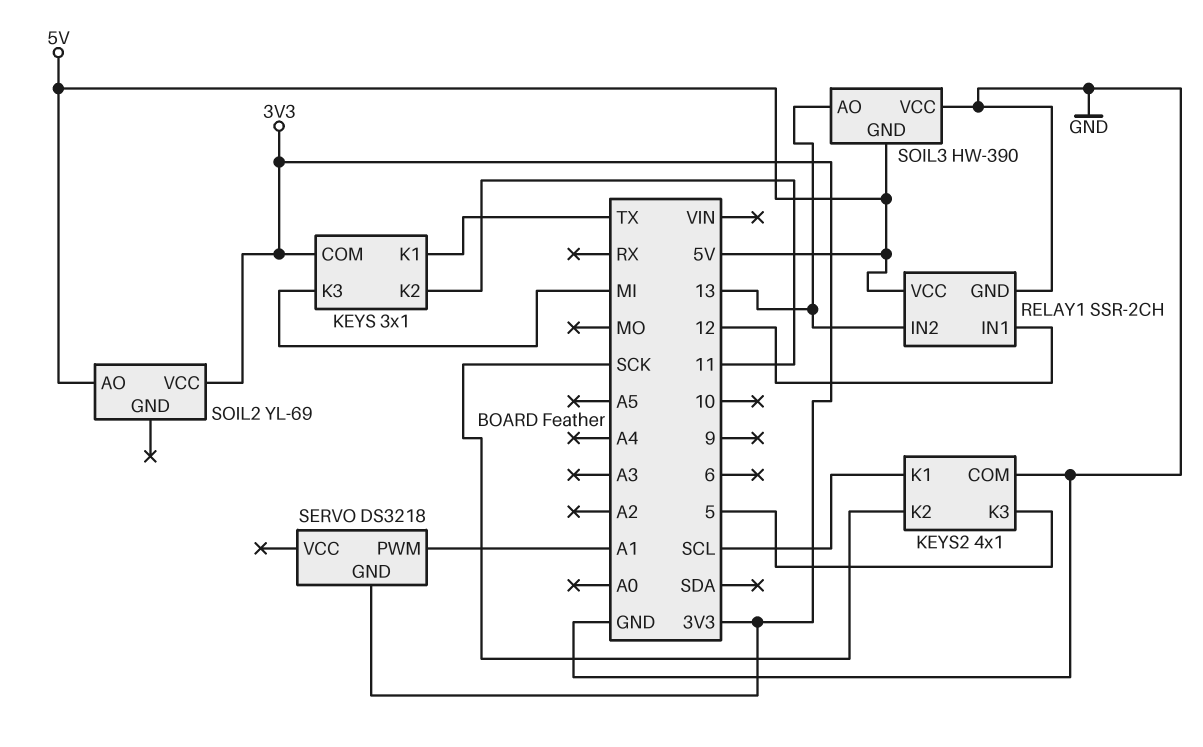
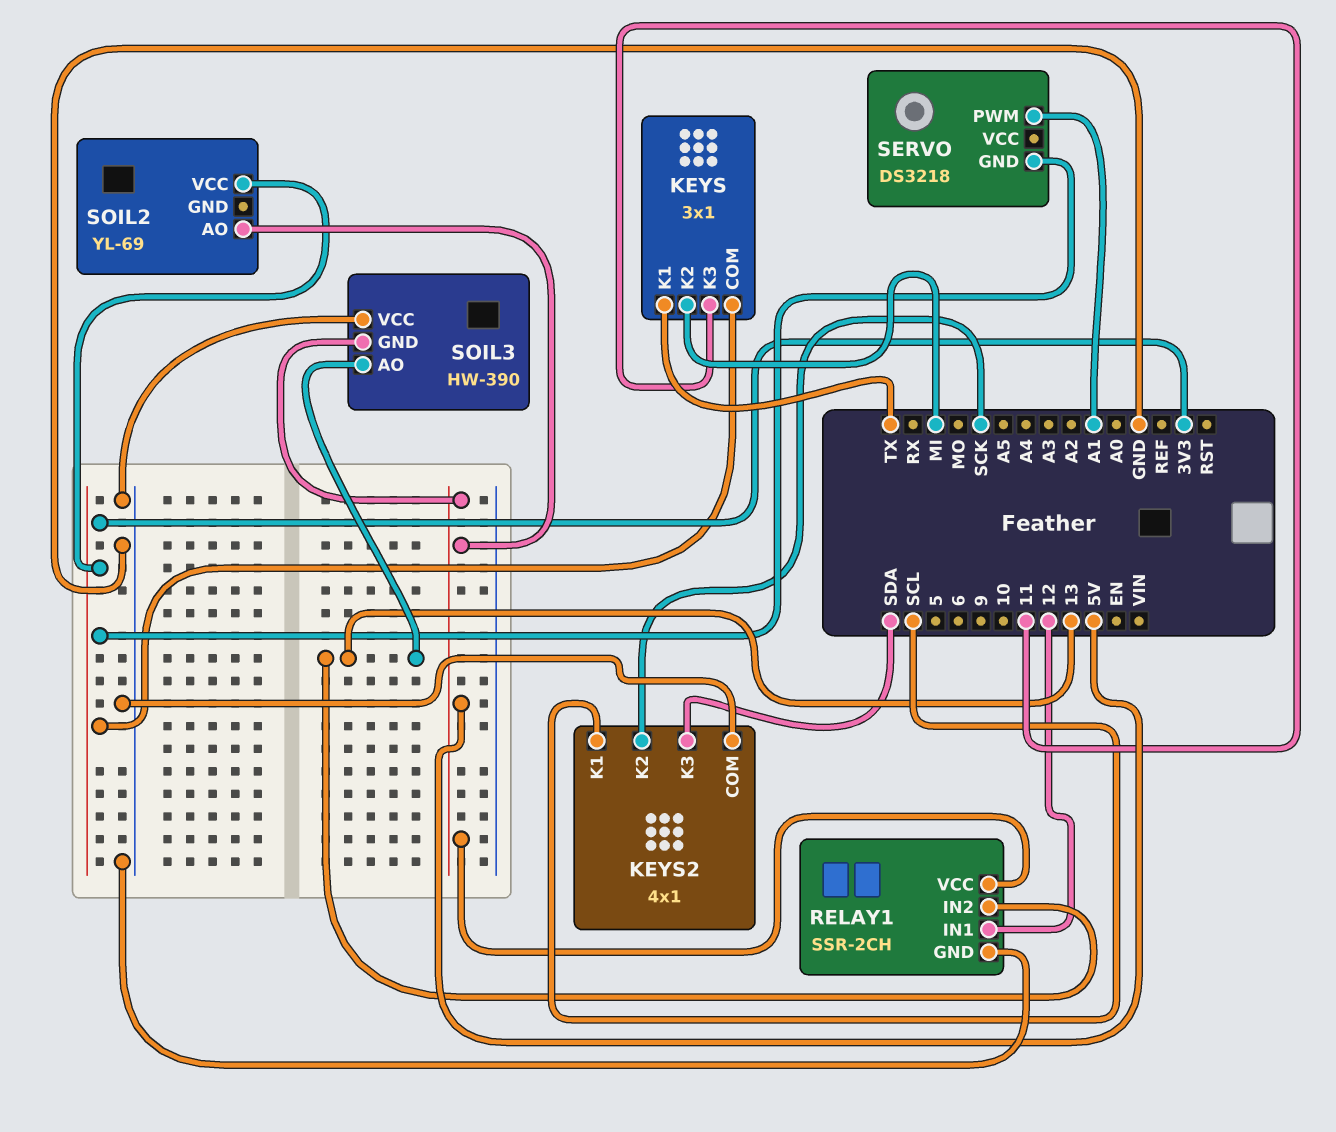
KEYS pin K2: 11 -> MI
KEYS pin K3: MI -> 11
KEYS2 pin K3: 5 -> SDA

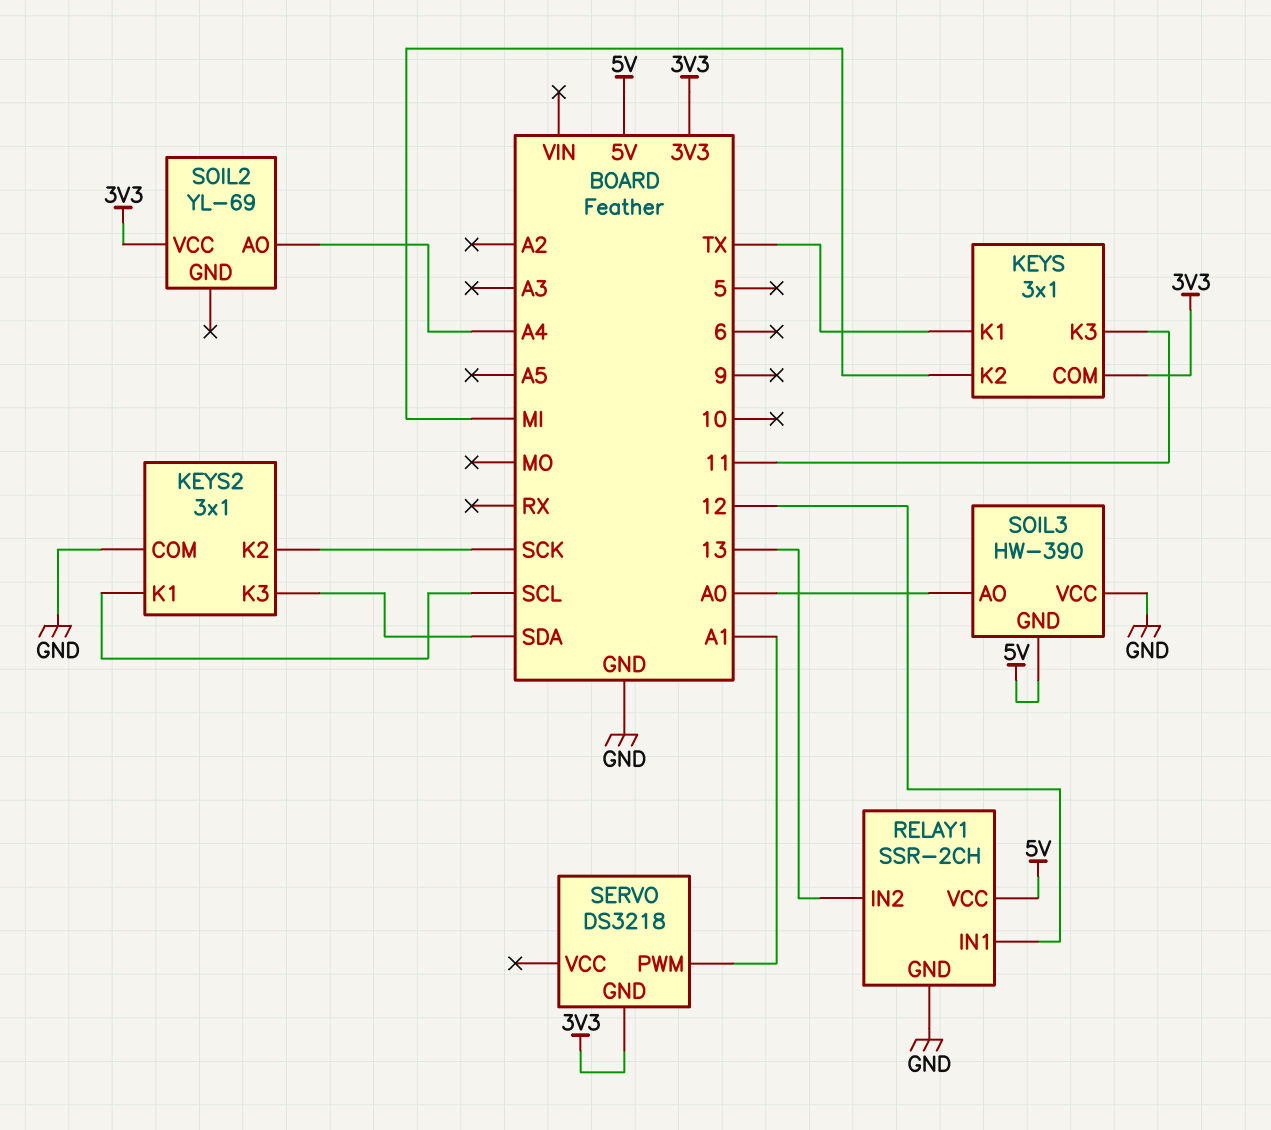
KEYS2: 4x1 -> 3x1
SOIL2 pin AO: 5V -> A4
SOIL3 pin AO: 13 -> A0

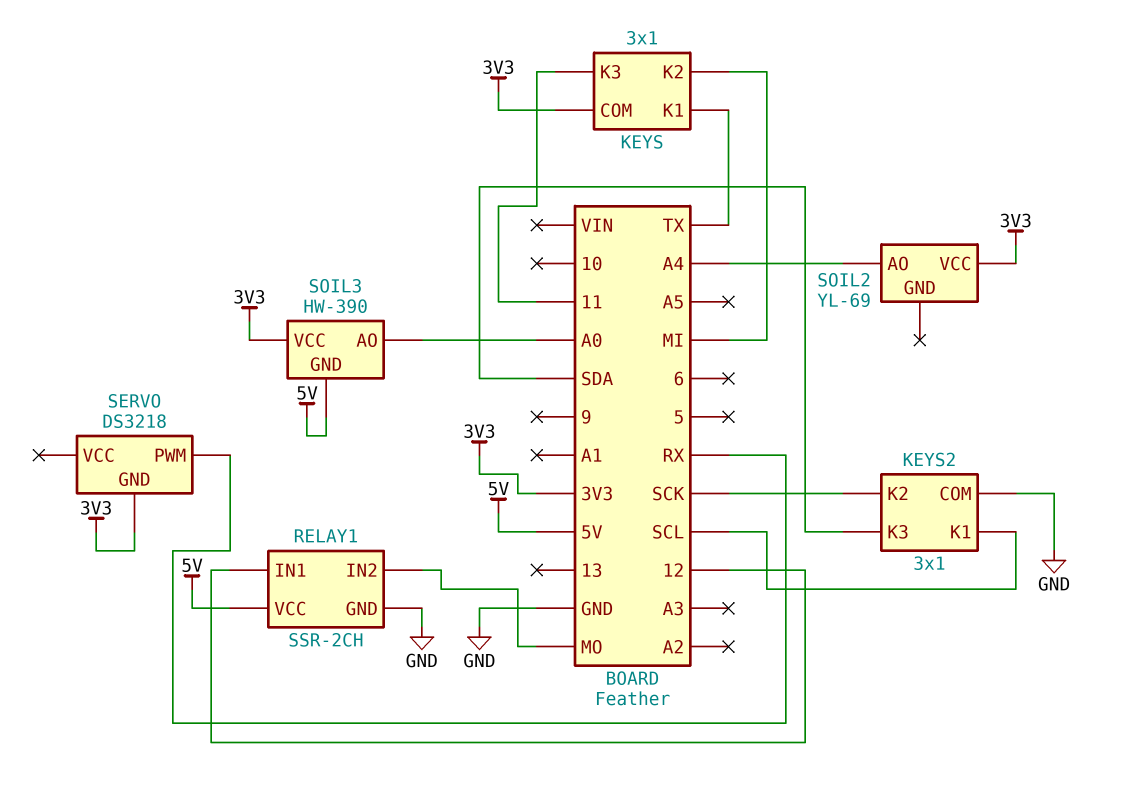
RELAY1 pin IN2: 13 -> MO
SERVO pin PWM: A1 -> RX
SOIL3 pin VCC: GND -> 3V3

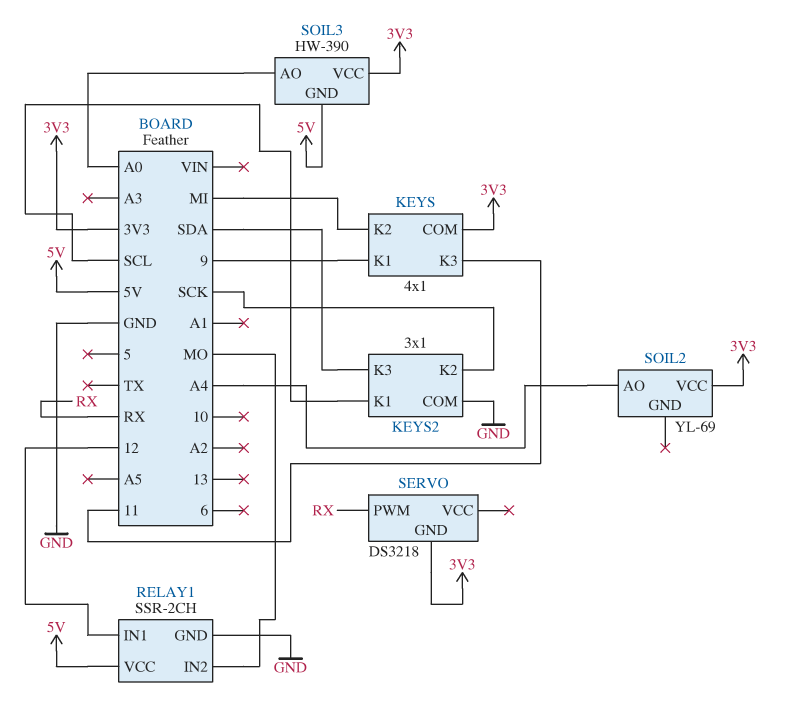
KEYS: 3x1 -> 4x1
KEYS pin K1: TX -> 9

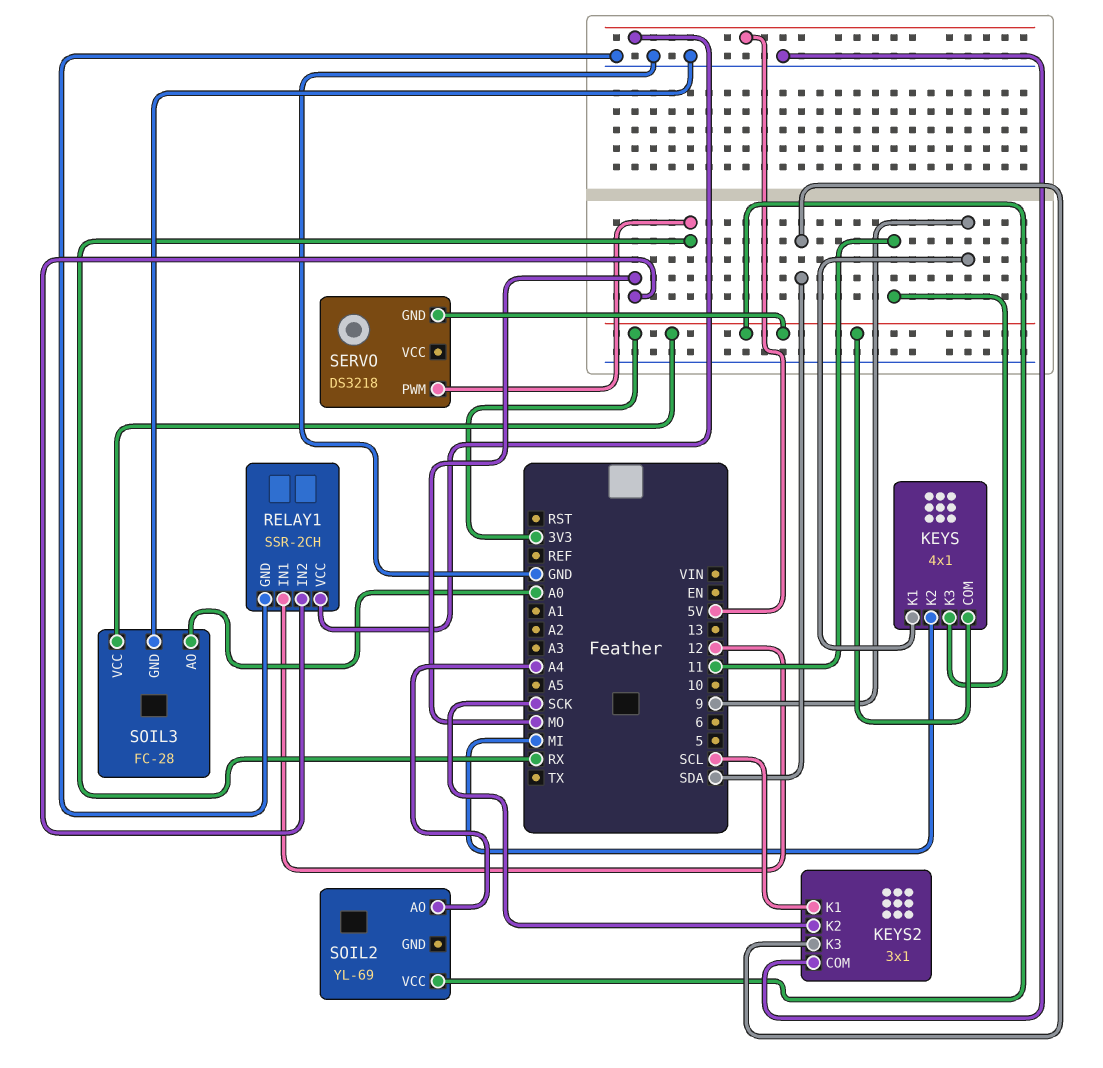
SOIL3: HW-390 -> FC-28
SOIL3 pin GND: 5V -> GND

